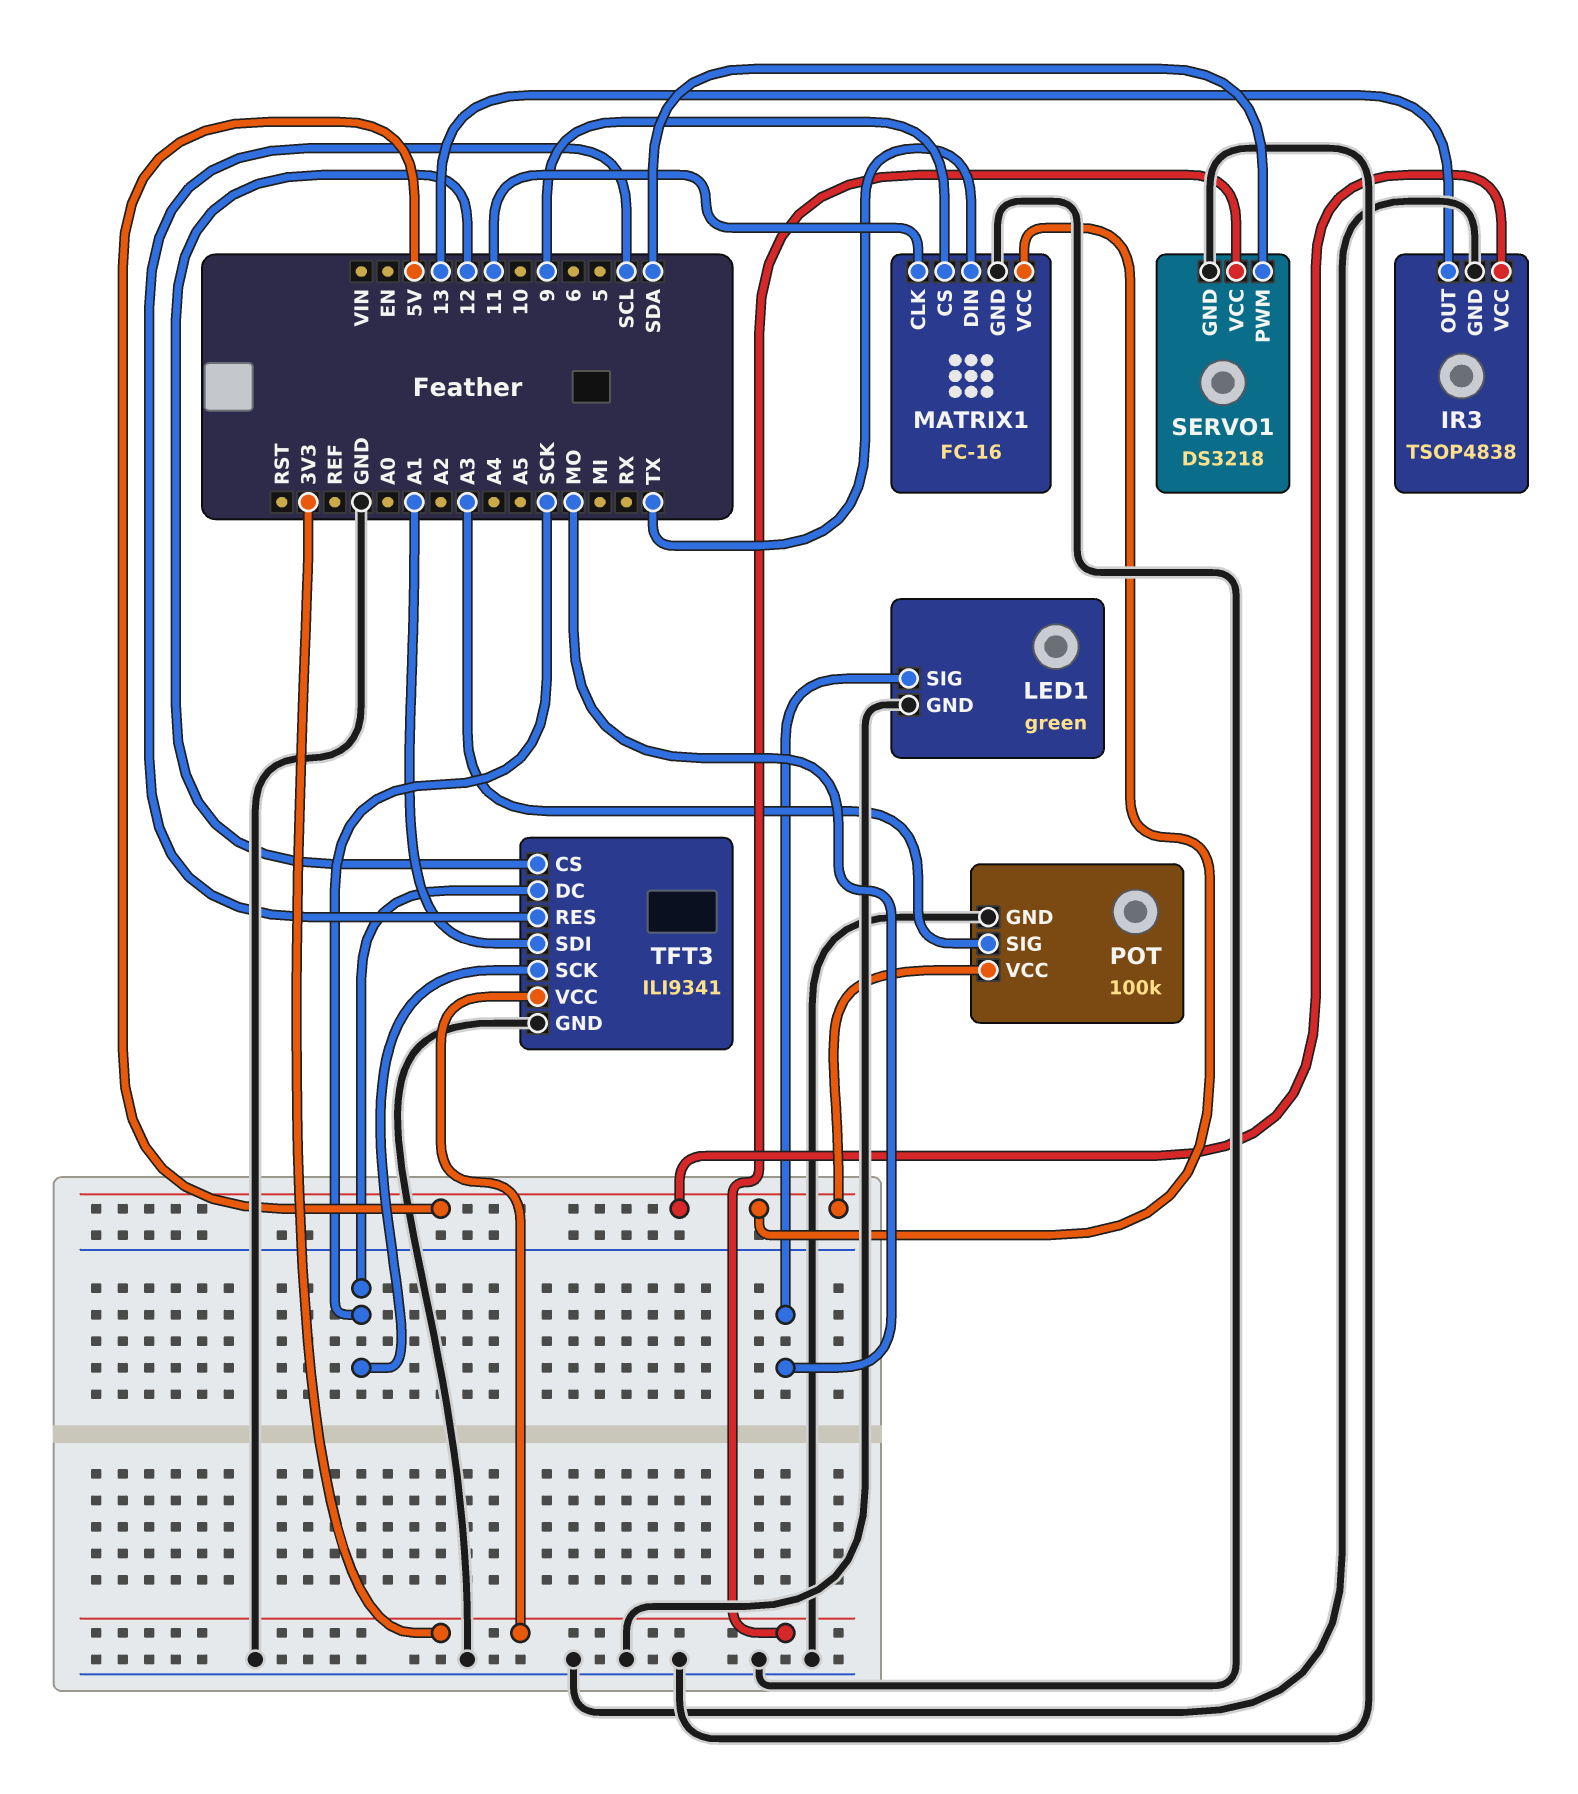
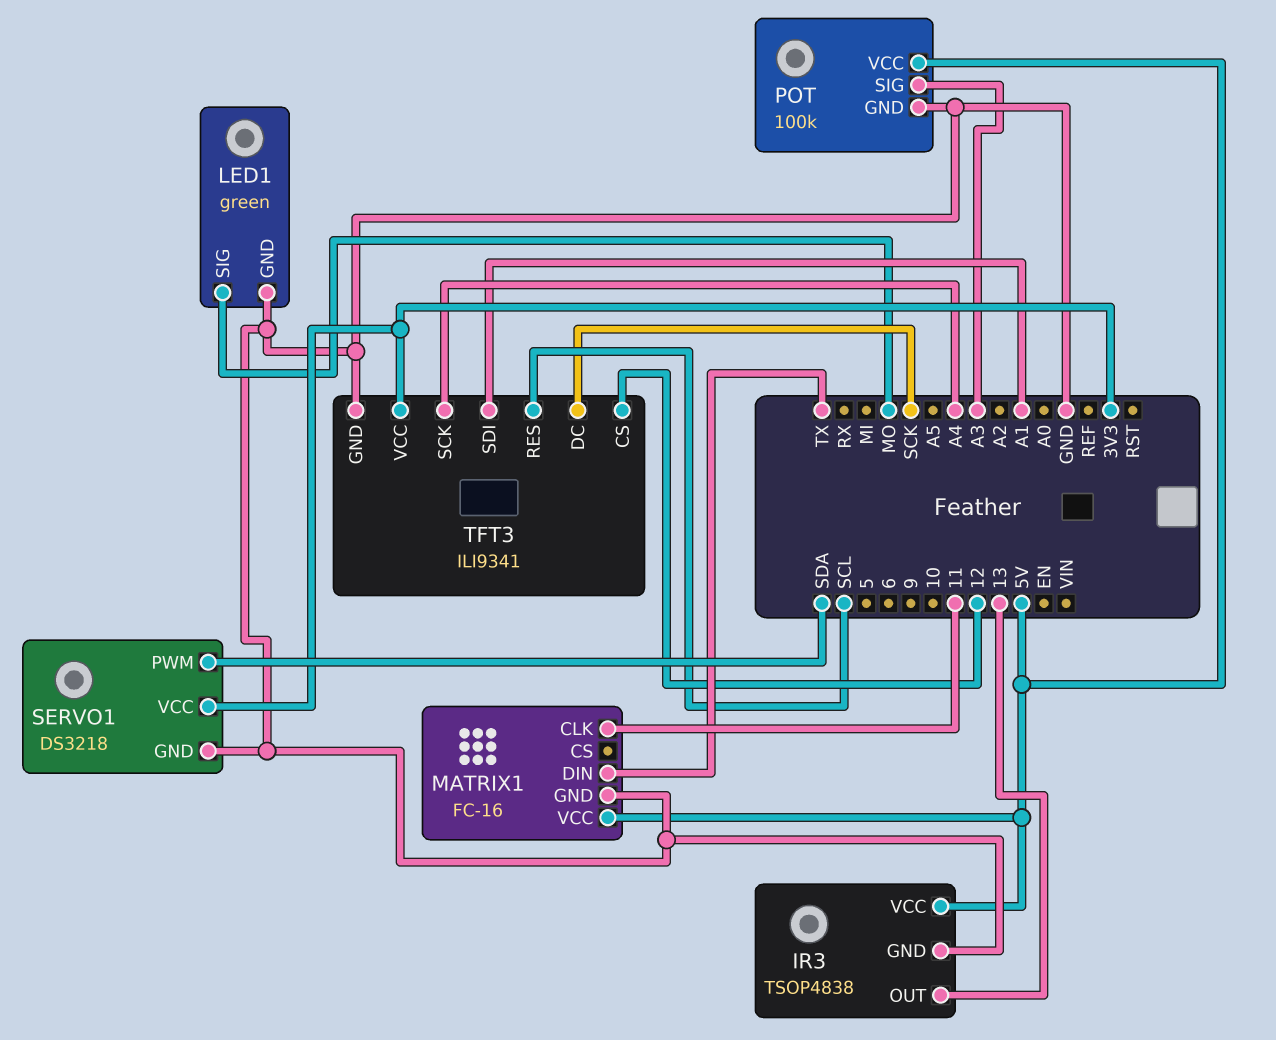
MATRIX1 pin CS: 9 -> none
TFT3 pin SCK: SCK -> A4

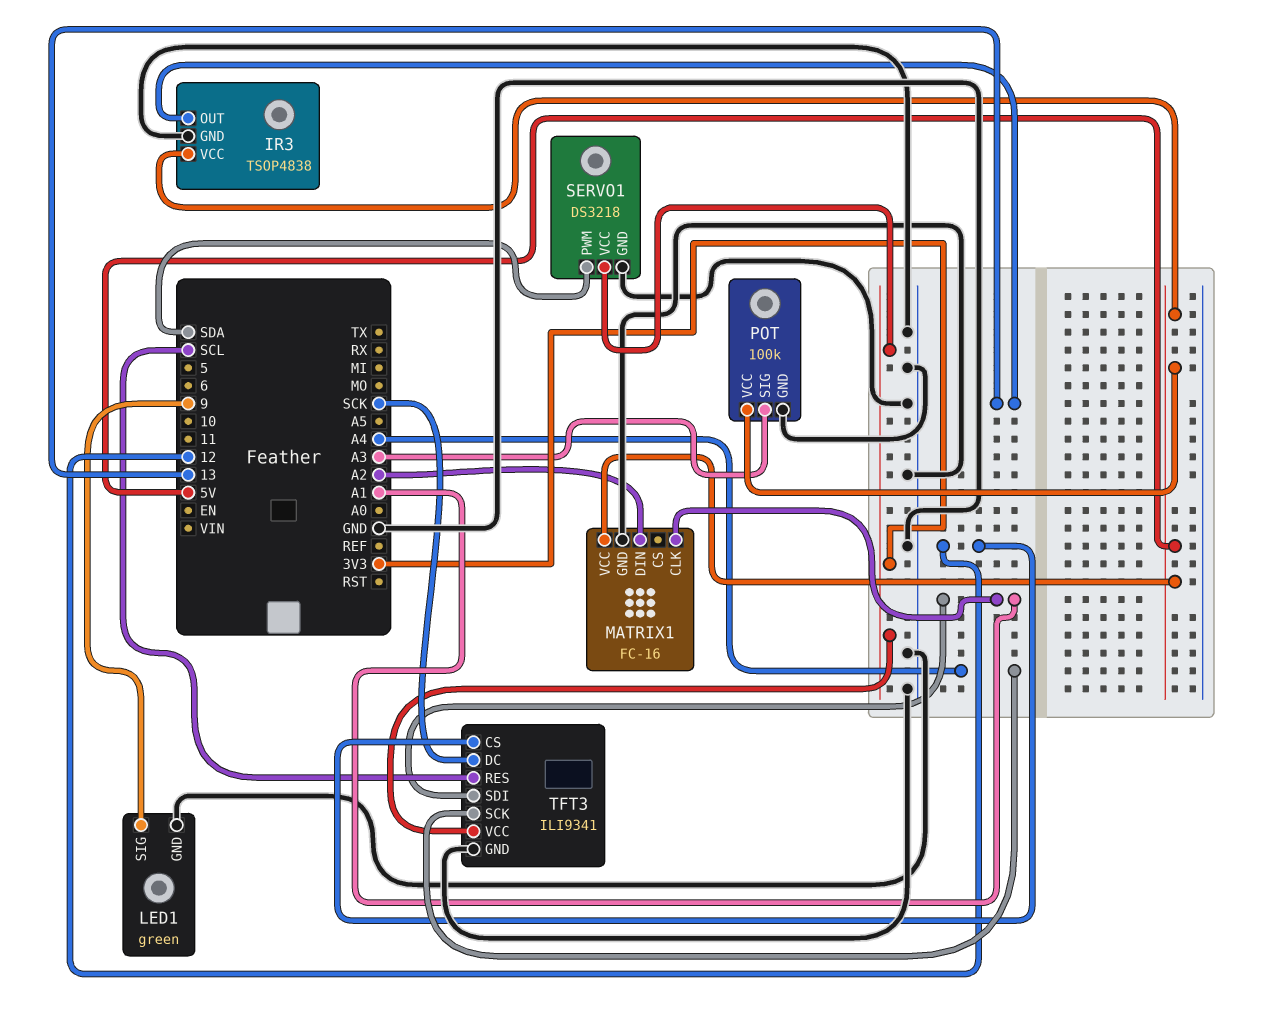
LED1 pin SIG: MO -> 9
MATRIX1 pin CLK: 11 -> A1
MATRIX1 pin DIN: TX -> A2

